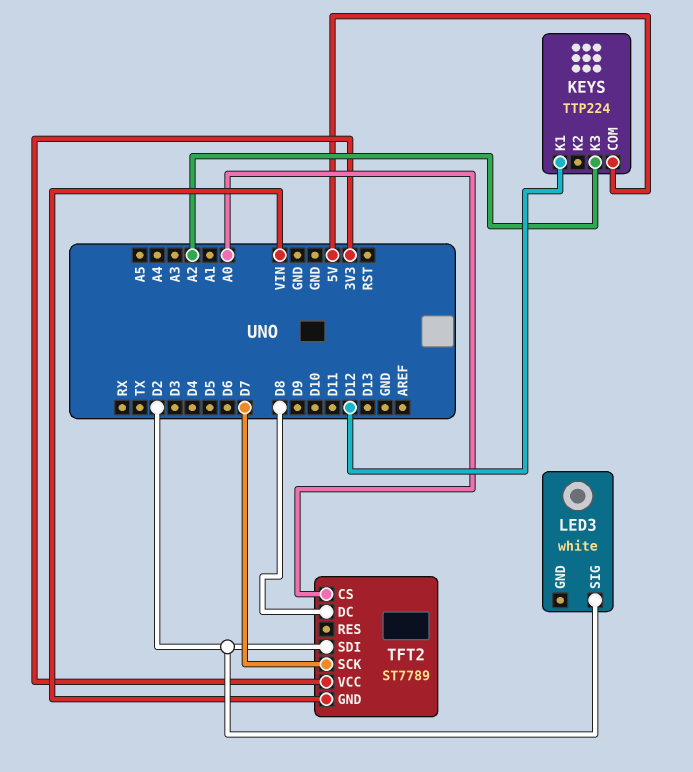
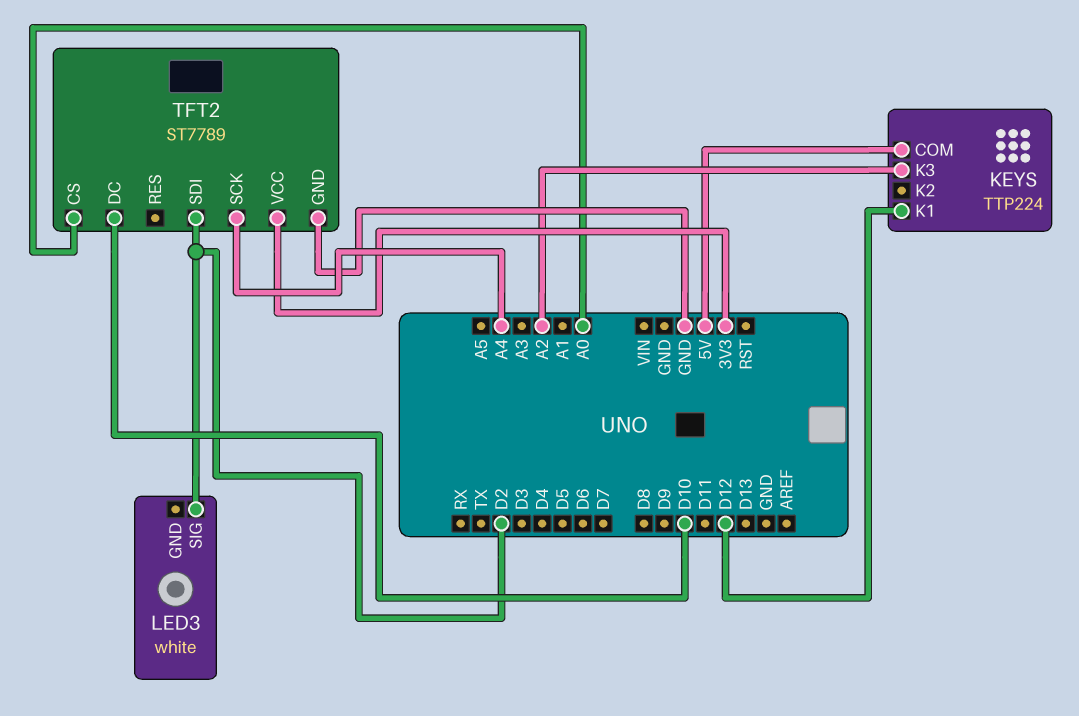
TFT2 pin DC: D8 -> D10
TFT2 pin GND: VIN -> GND
TFT2 pin SCK: D7 -> A4

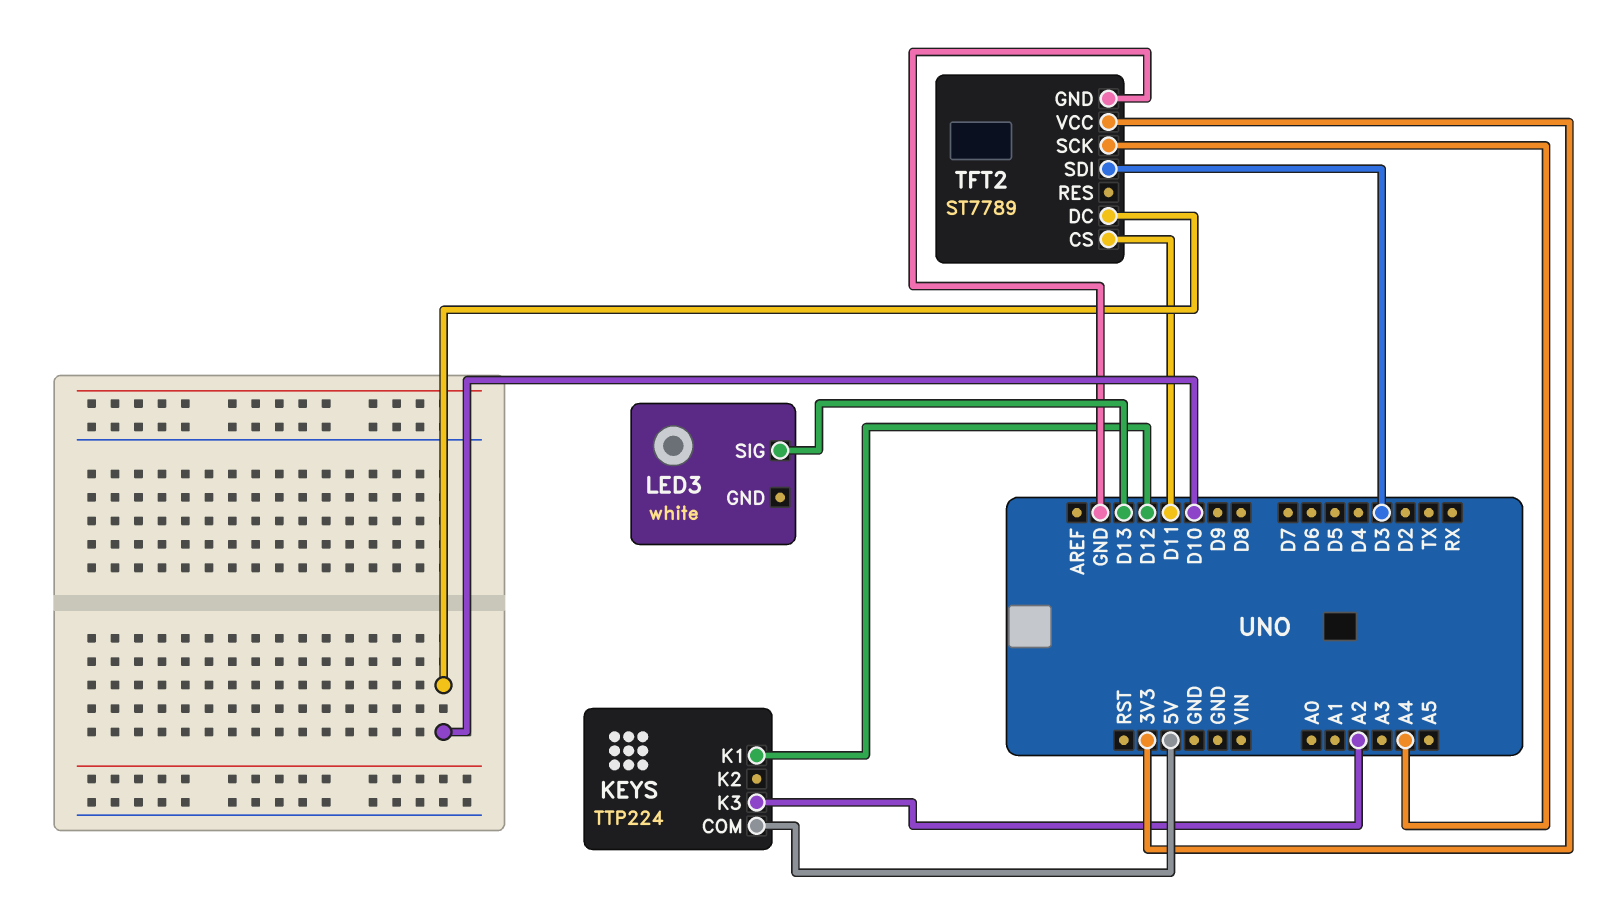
LED3 pin SIG: D2 -> D13
TFT2 pin CS: A0 -> D11
TFT2 pin SDI: D2 -> D3

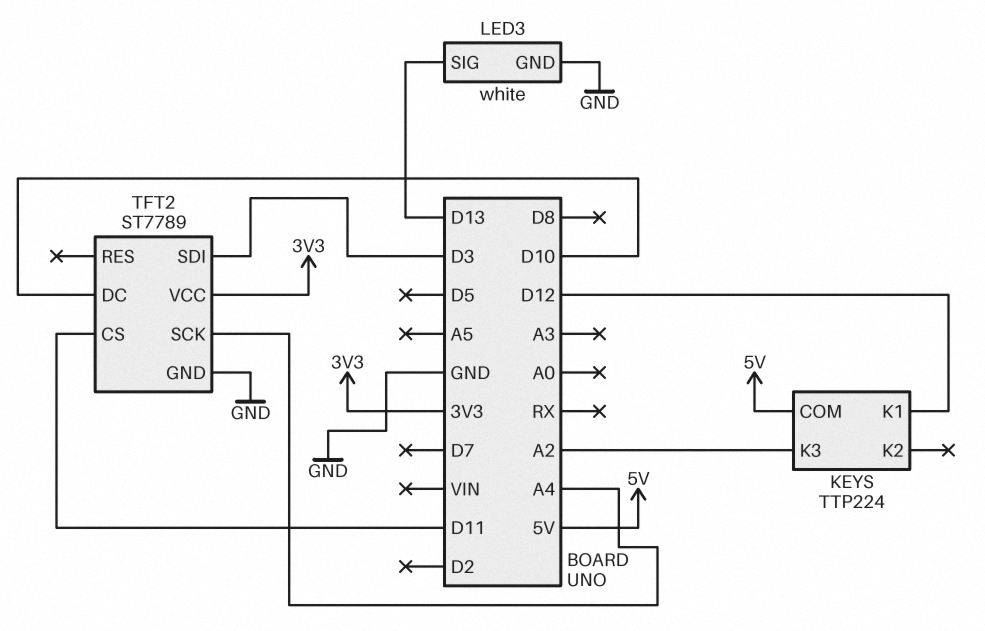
LED3 pin GND: none -> GND

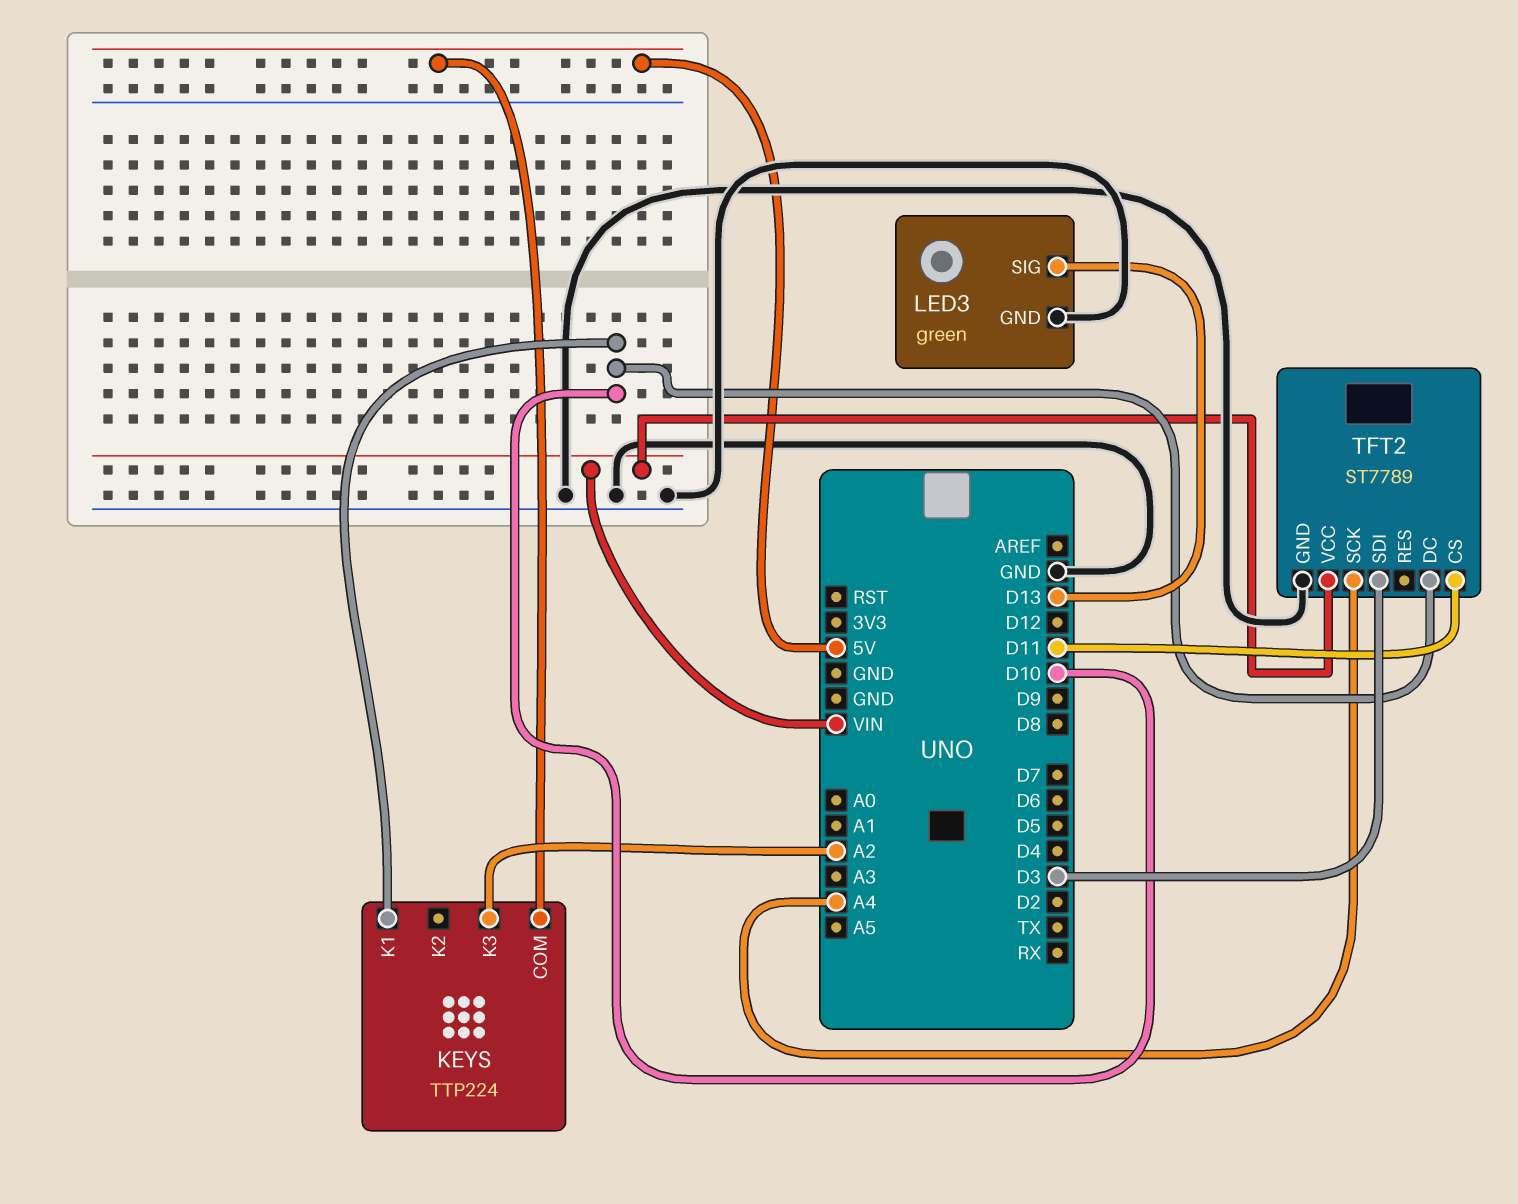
KEYS pin K1: D12 -> D10
LED3: white -> green
TFT2 pin VCC: 3V3 -> VIN

